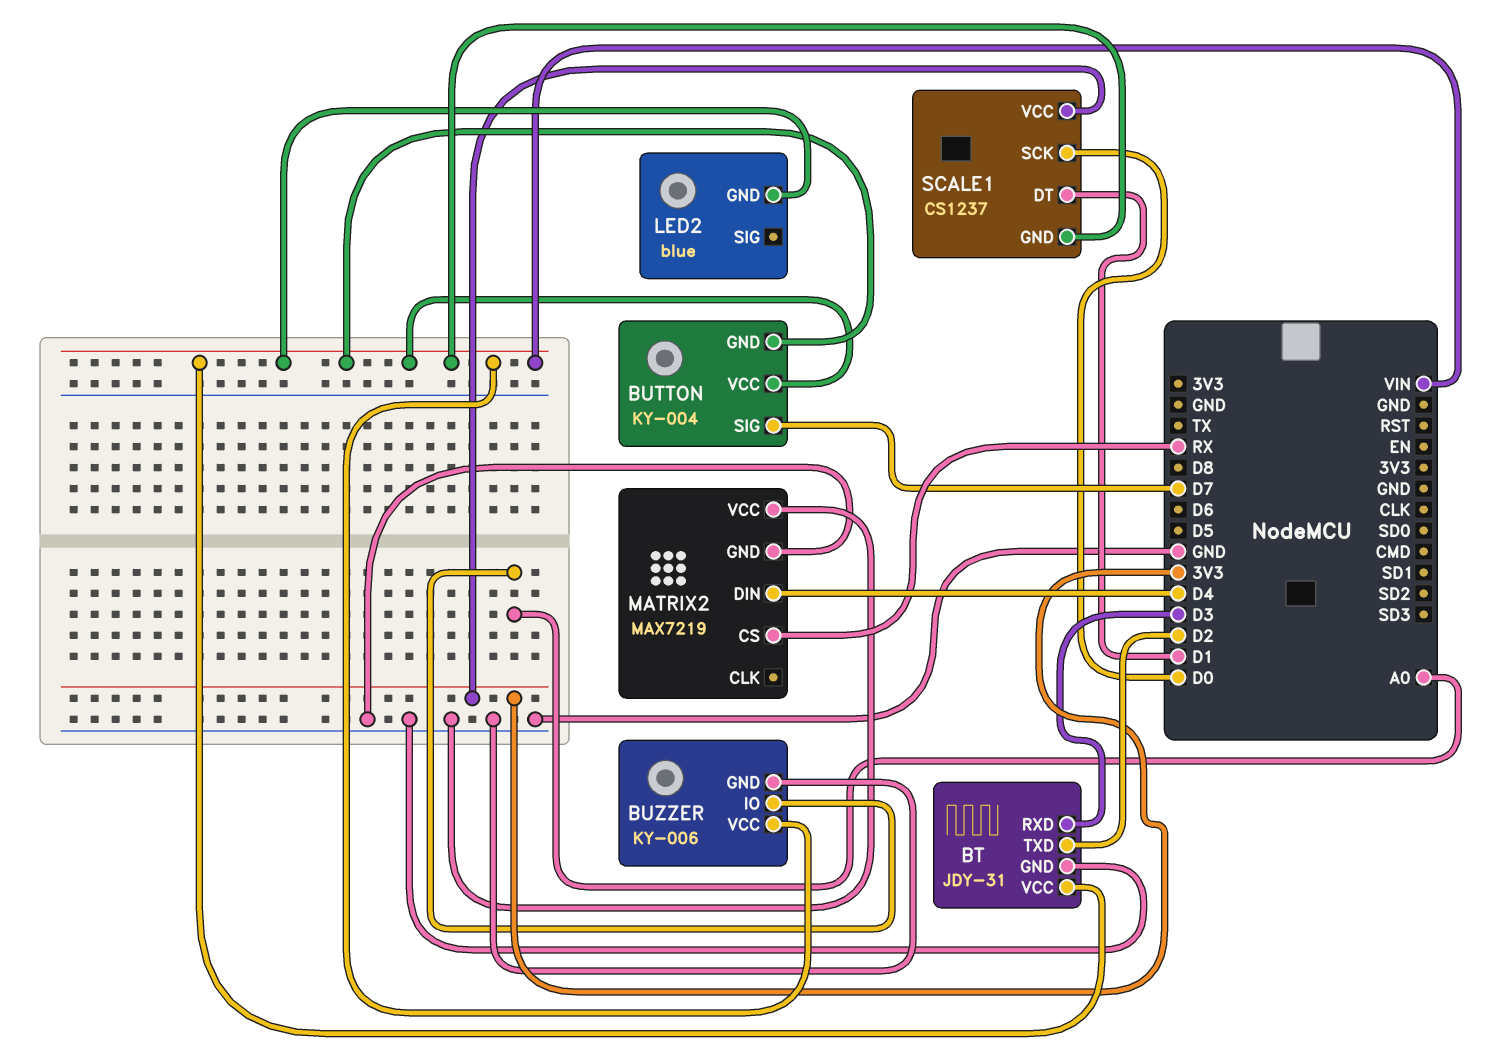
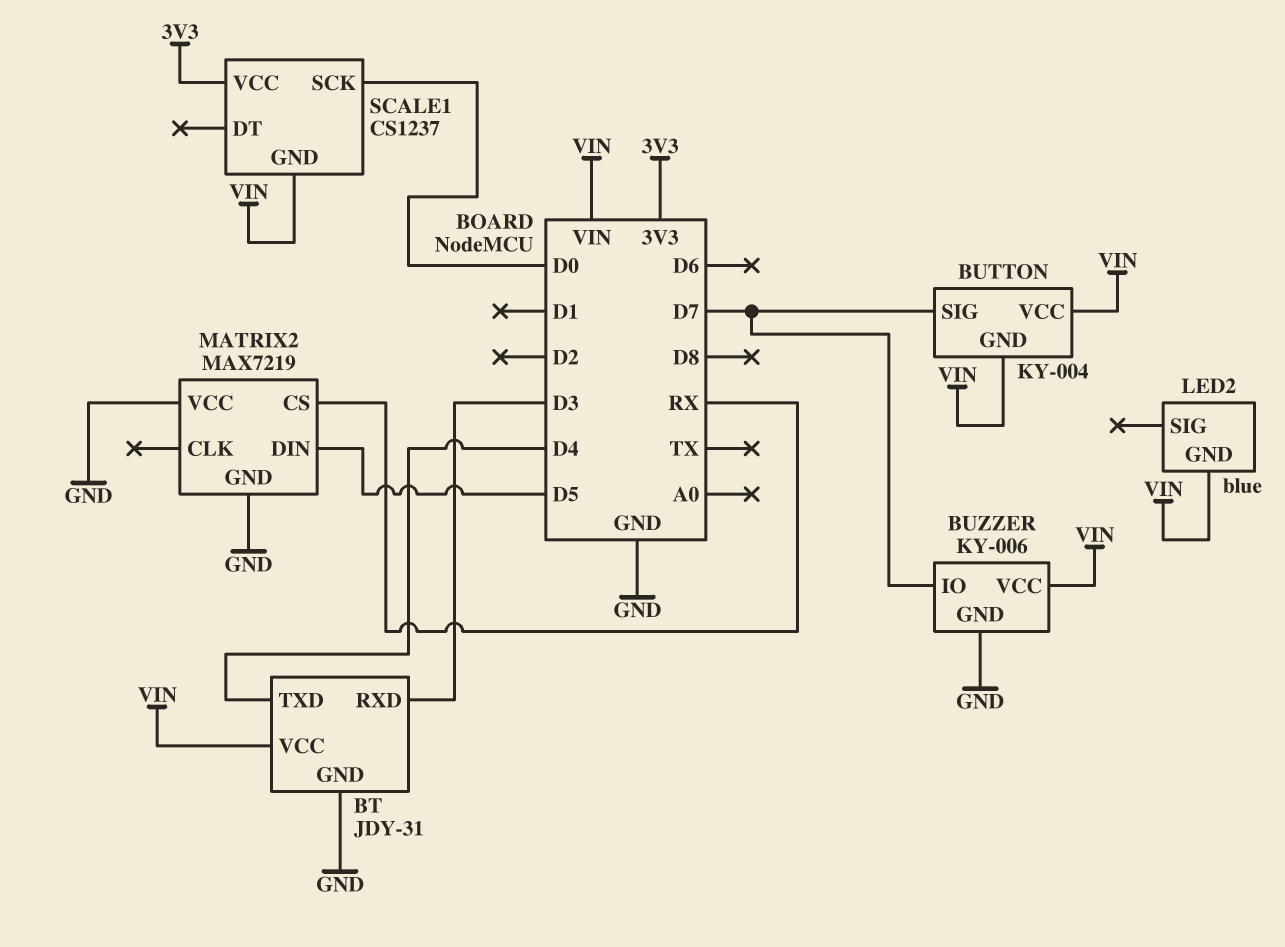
BT pin TXD: D2 -> D4
BUZZER pin IO: A0 -> D7
MATRIX2 pin DIN: D4 -> D5
SCALE1 pin DT: D1 -> none

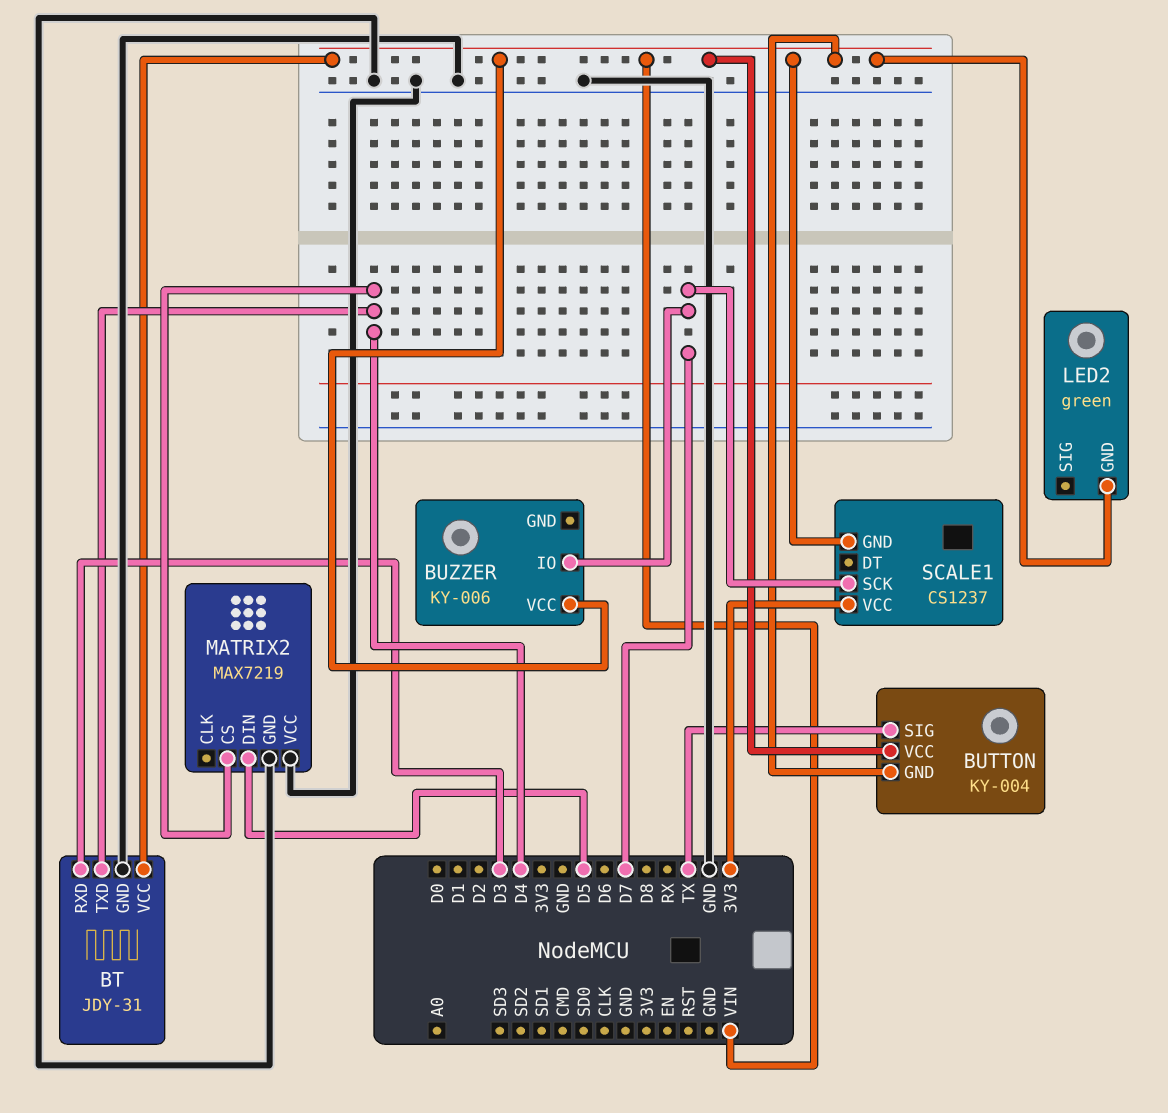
BUTTON pin SIG: D7 -> TX
BUZZER pin GND: GND -> none
LED2: blue -> green
MATRIX2 pin CS: RX -> D4
SCALE1 pin SCK: D0 -> D7

